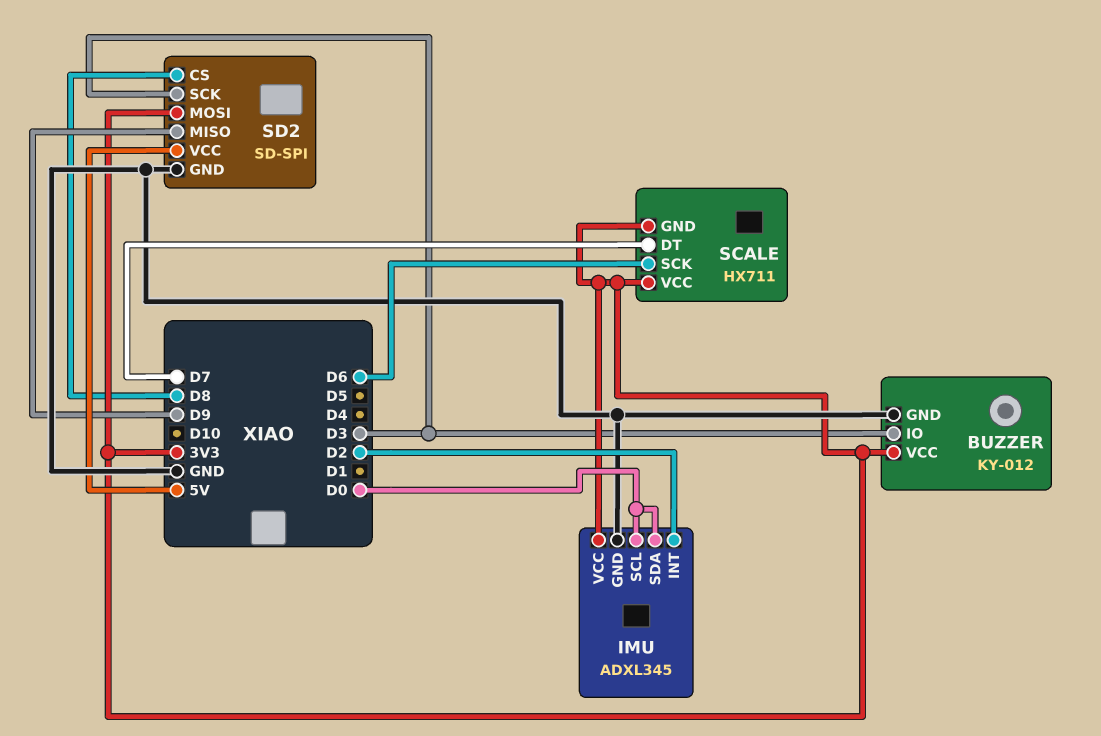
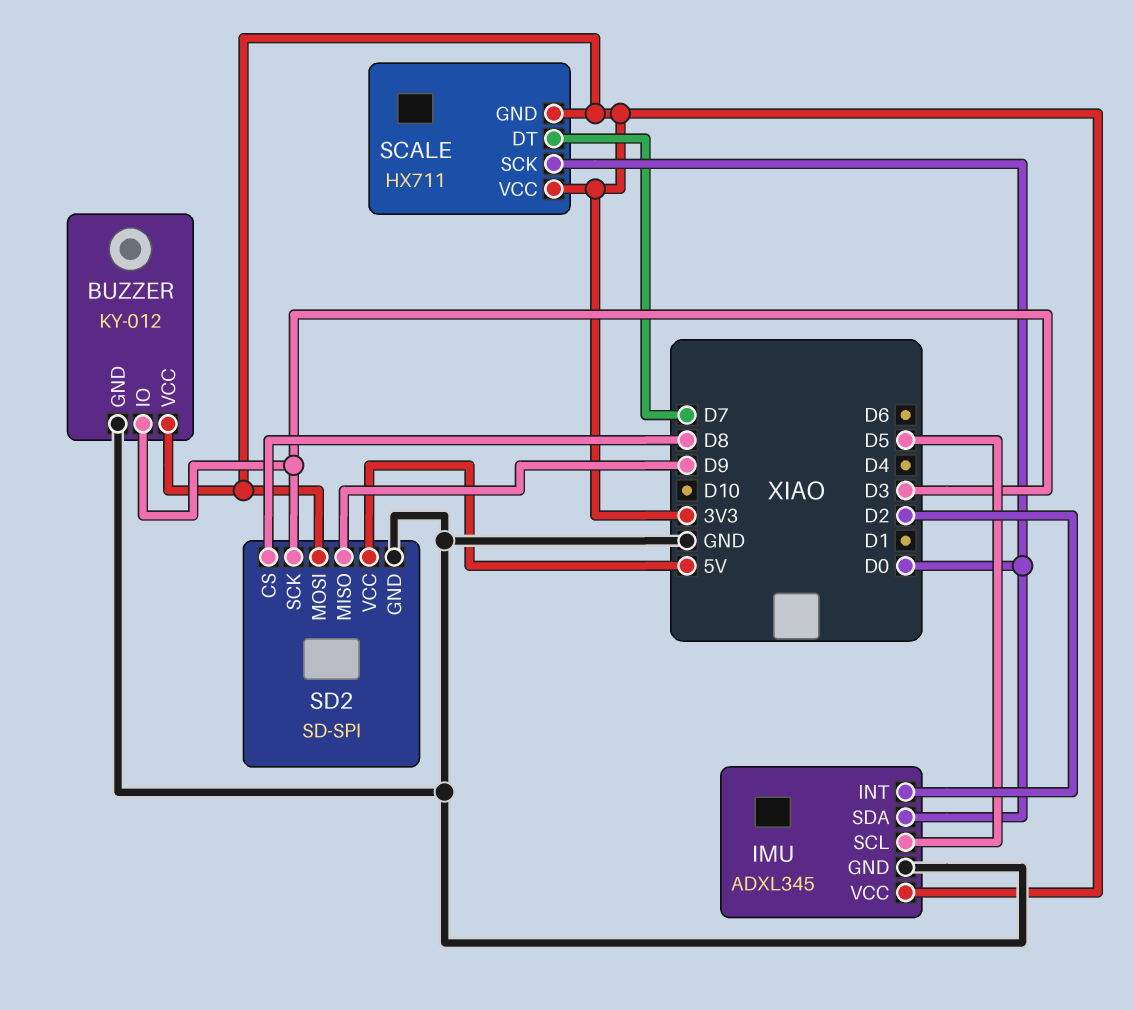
IMU pin SCL: D0 -> D5
SCALE pin SCK: D6 -> D0

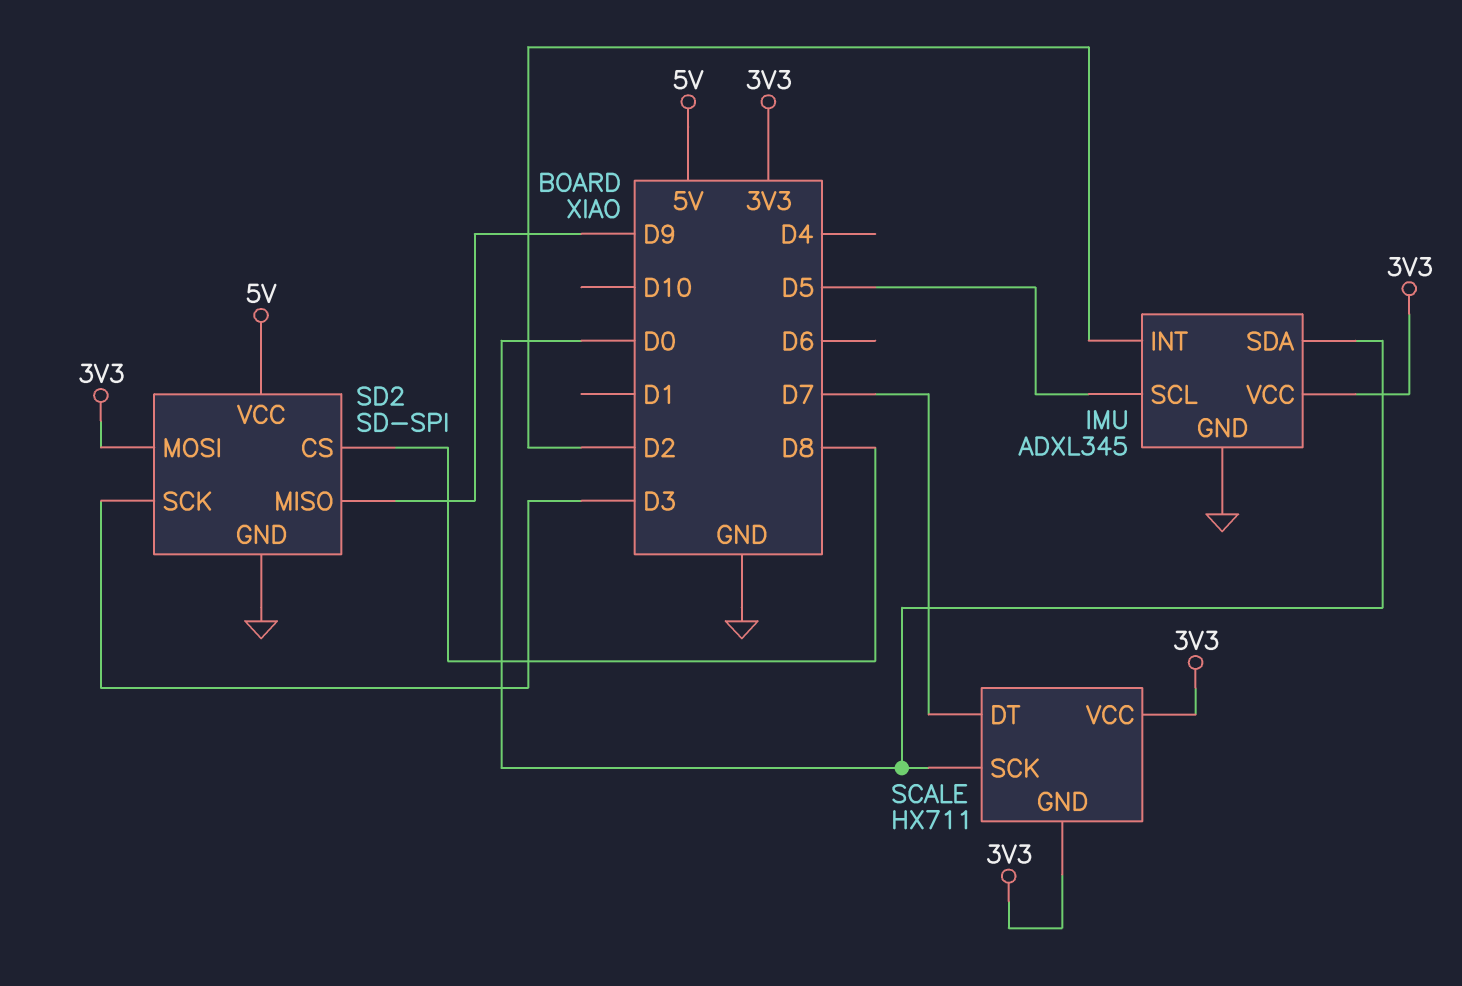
BUZZER: KY-012 -> none
BUZZER pin GND: GND -> none
BUZZER pin IO: D3 -> none
BUZZER pin VCC: 3V3 -> none

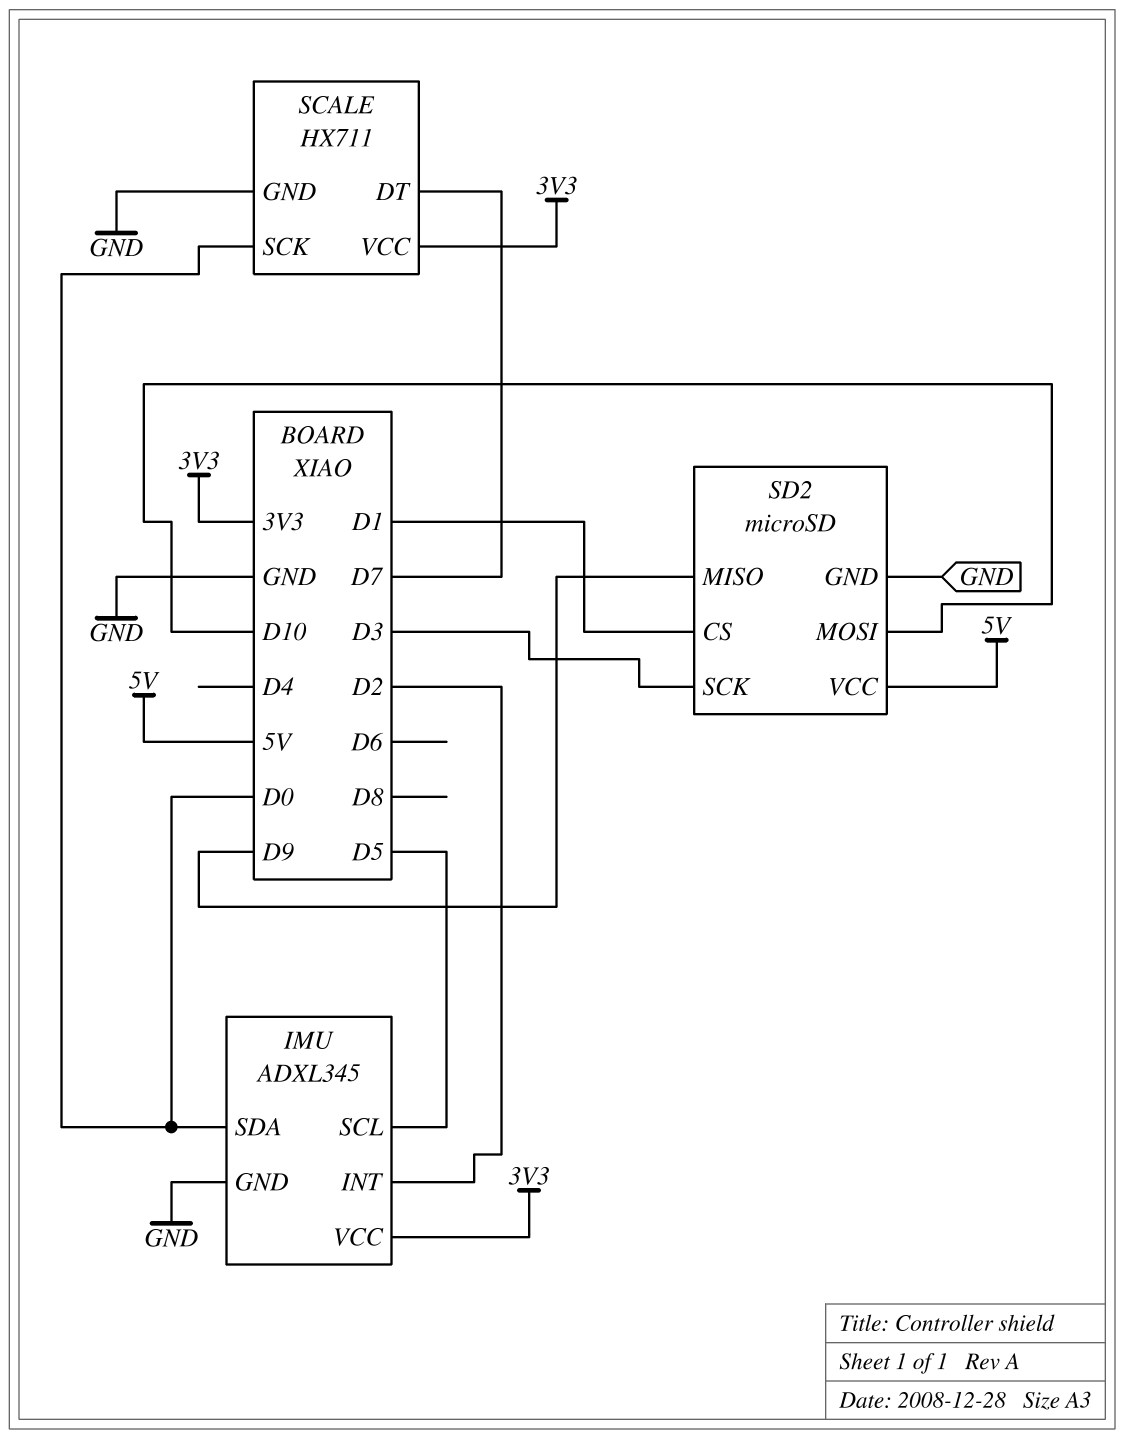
SCALE pin GND: 3V3 -> GND
SD2: SD-SPI -> microSD
SD2 pin CS: D8 -> D1
SD2 pin MOSI: 3V3 -> D10

